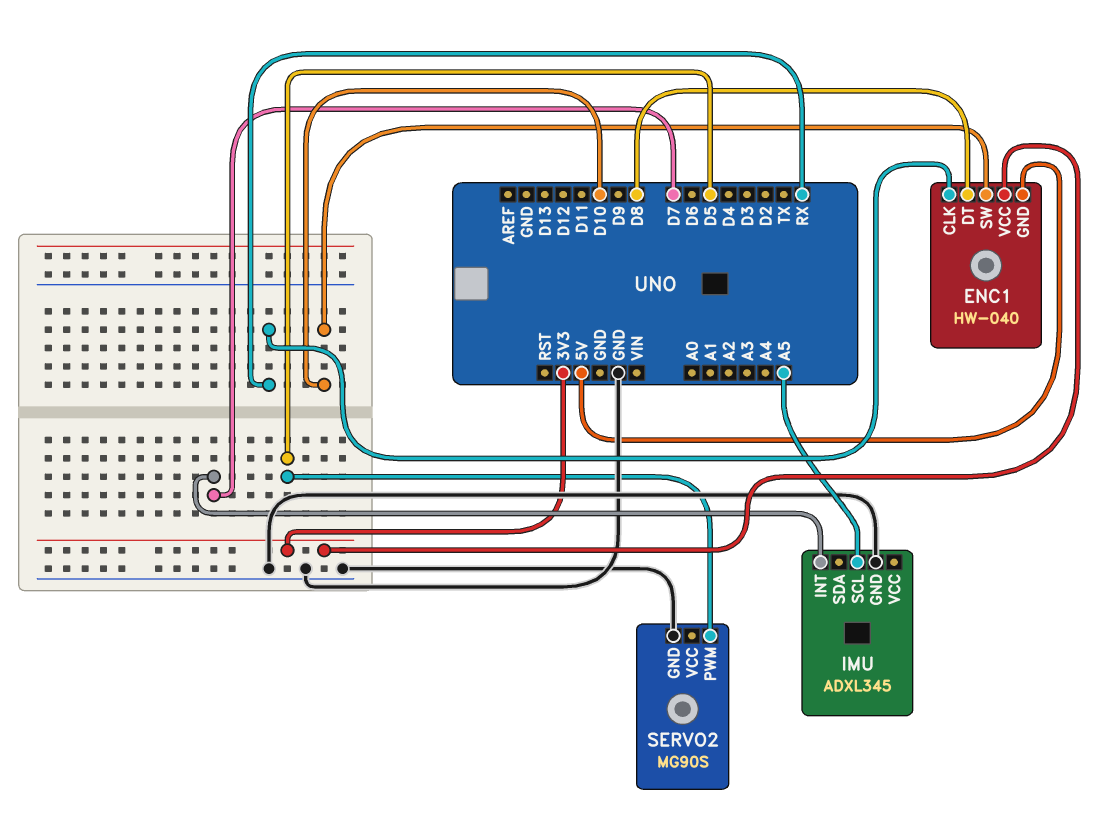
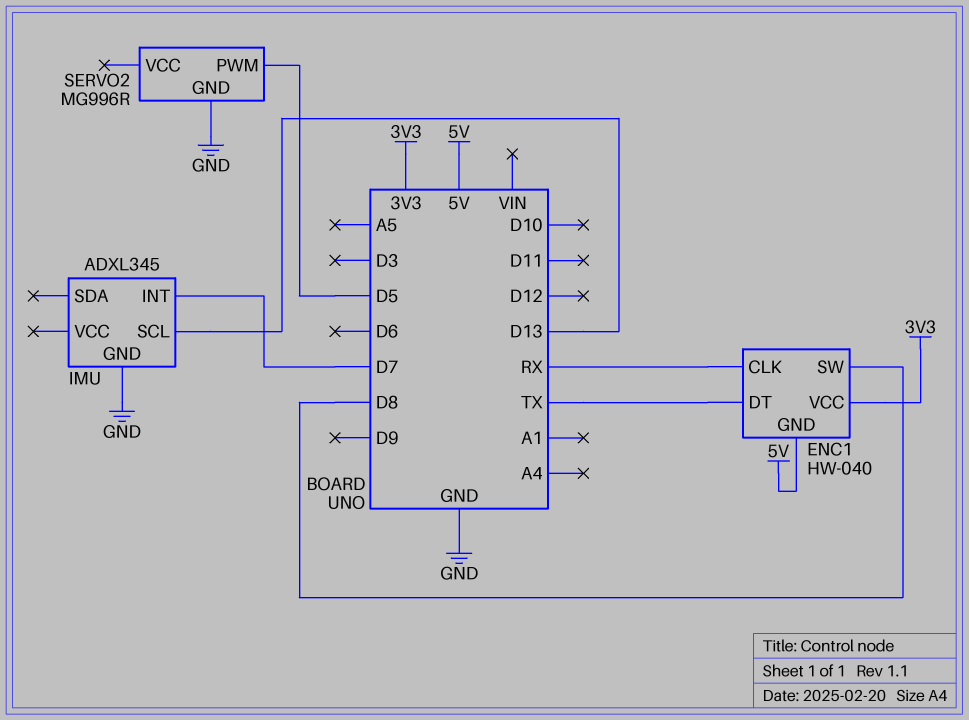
ENC1 pin DT: D8 -> TX
ENC1 pin SW: D10 -> D8
IMU pin SCL: A5 -> D13
SERVO2: MG90S -> MG996R

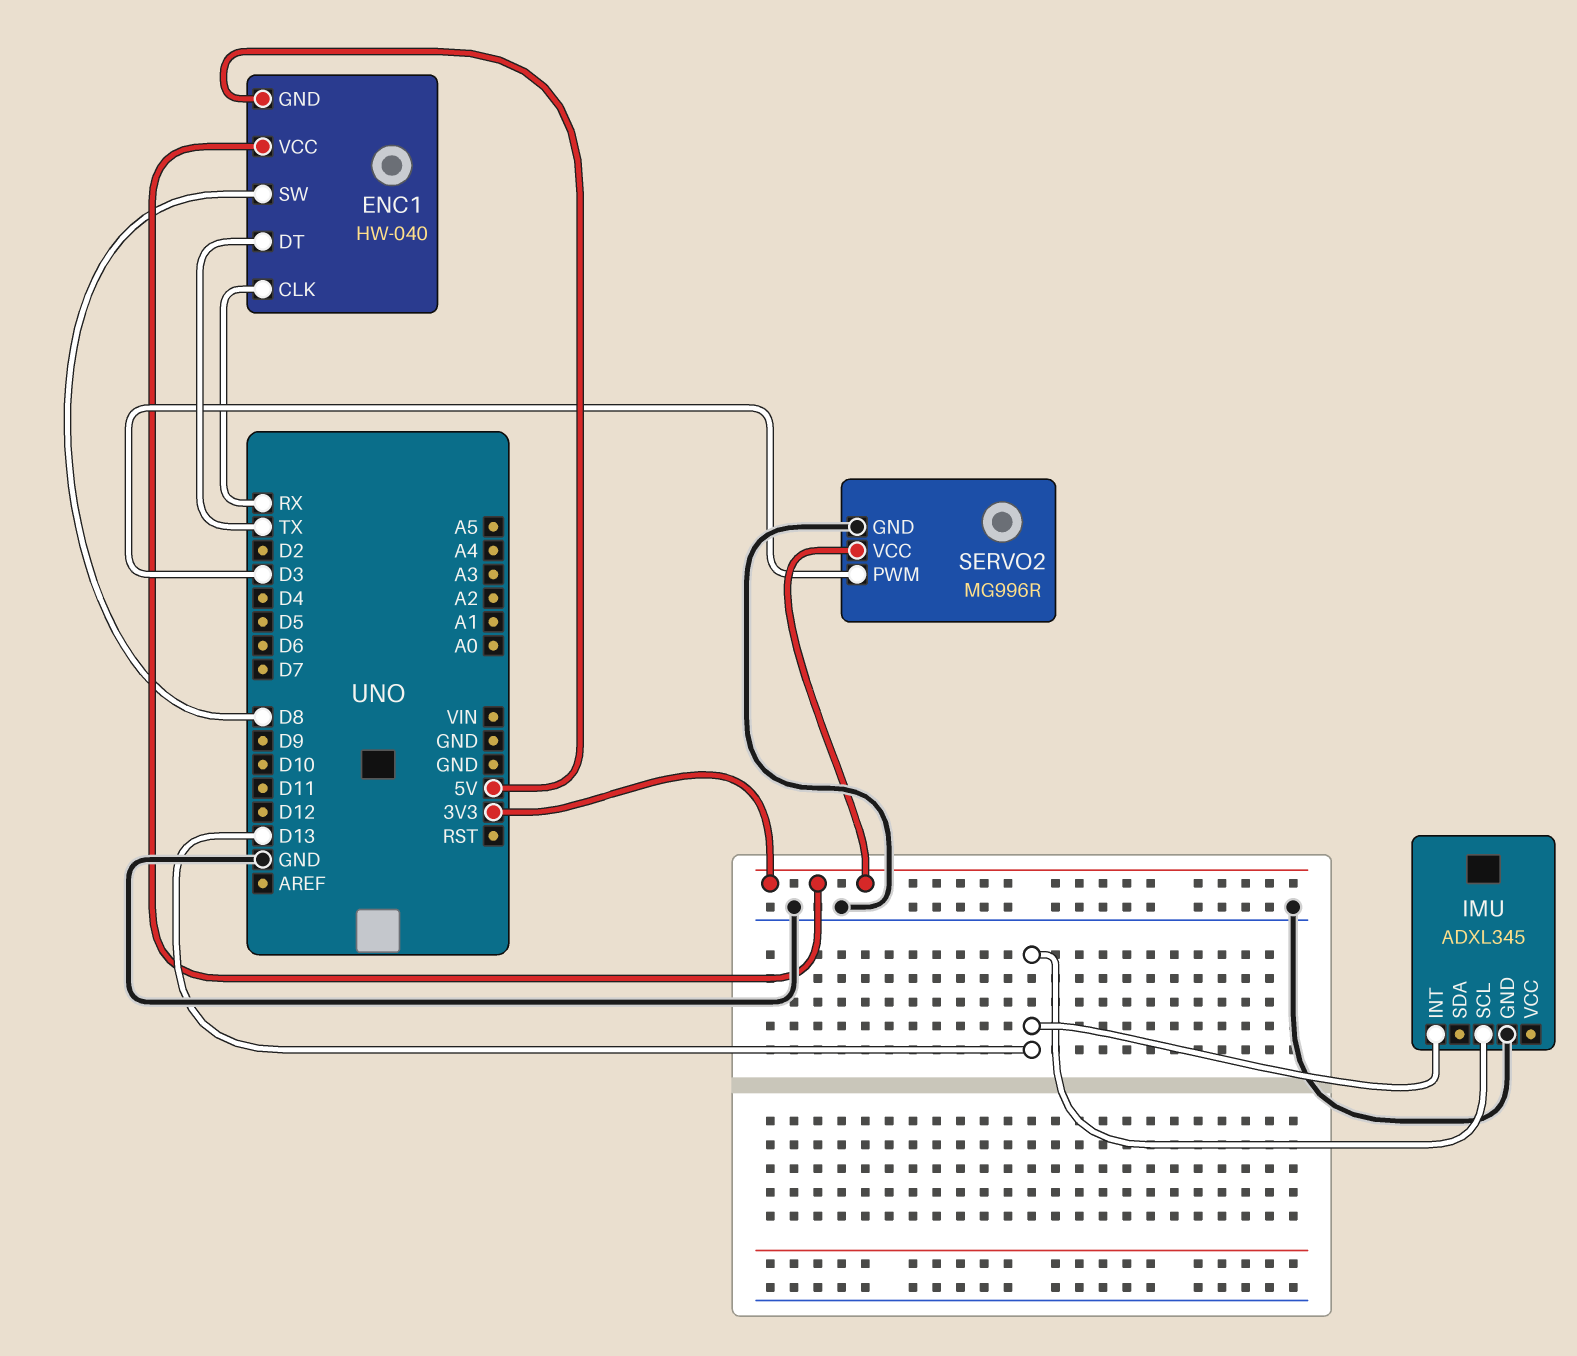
IMU pin INT: D7 -> D13
SERVO2 pin PWM: D5 -> D3
SERVO2 pin VCC: none -> 3V3

